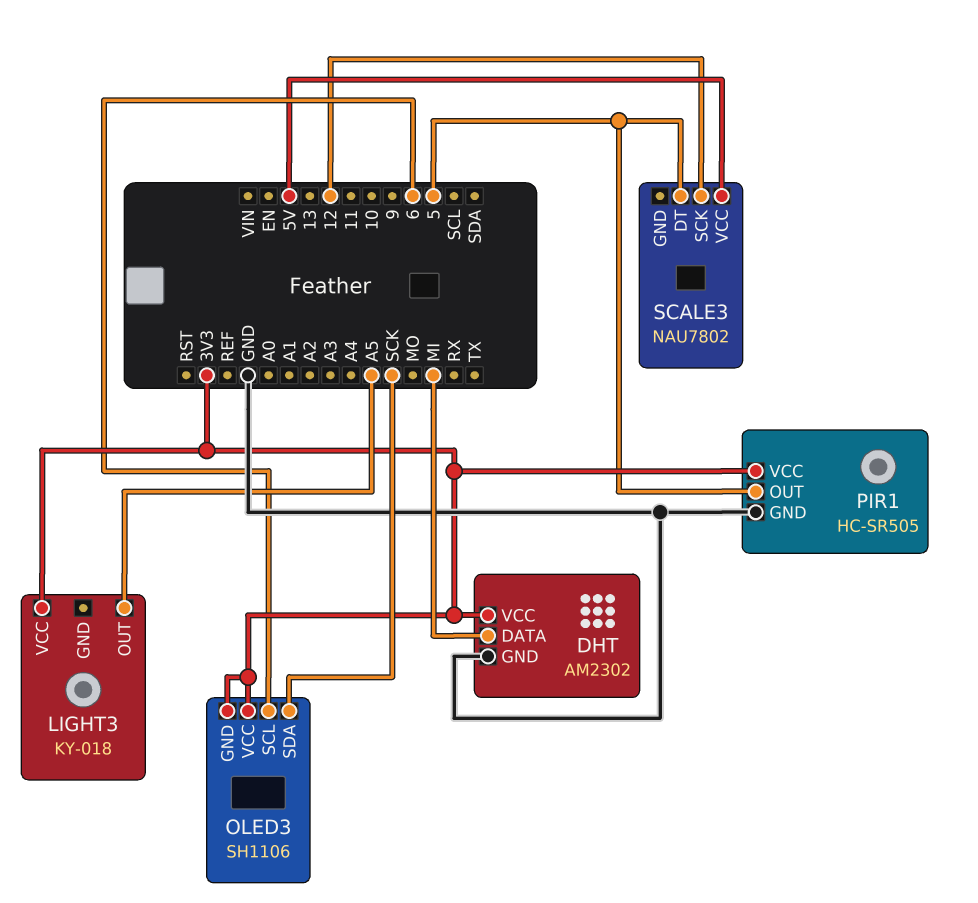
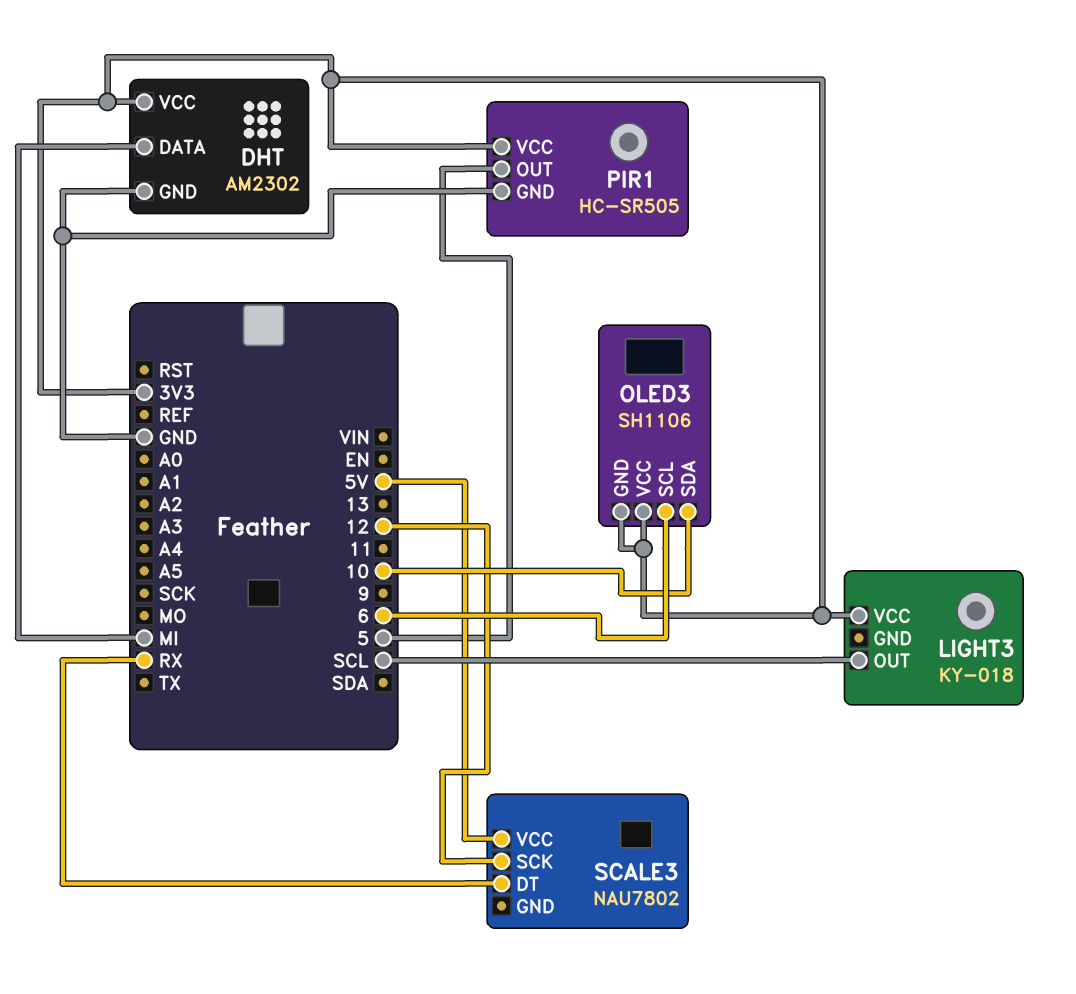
LIGHT3 pin OUT: A5 -> SCL
OLED3 pin SDA: SCK -> 10
SCALE3 pin DT: 5 -> RX

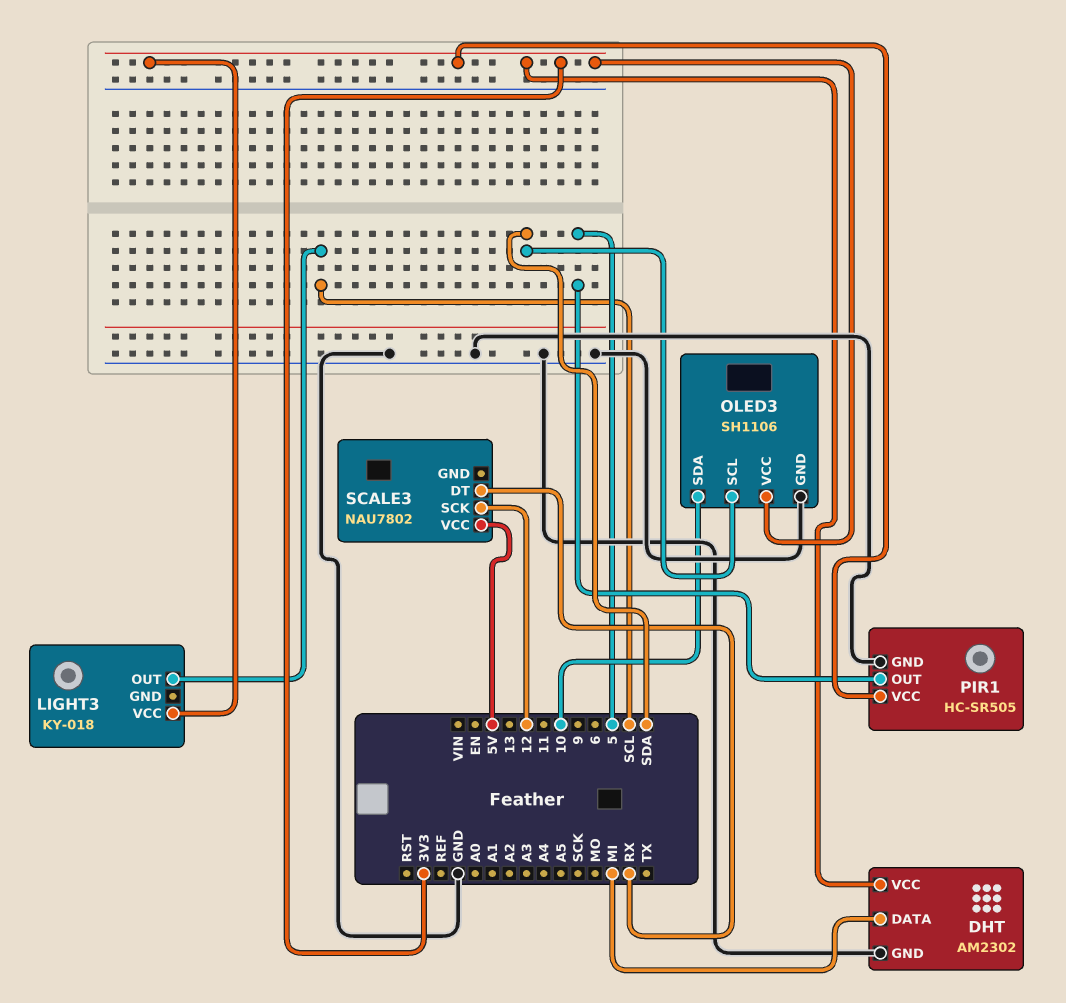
OLED3 pin GND: 3V3 -> GND
OLED3 pin SCL: 6 -> SDA

